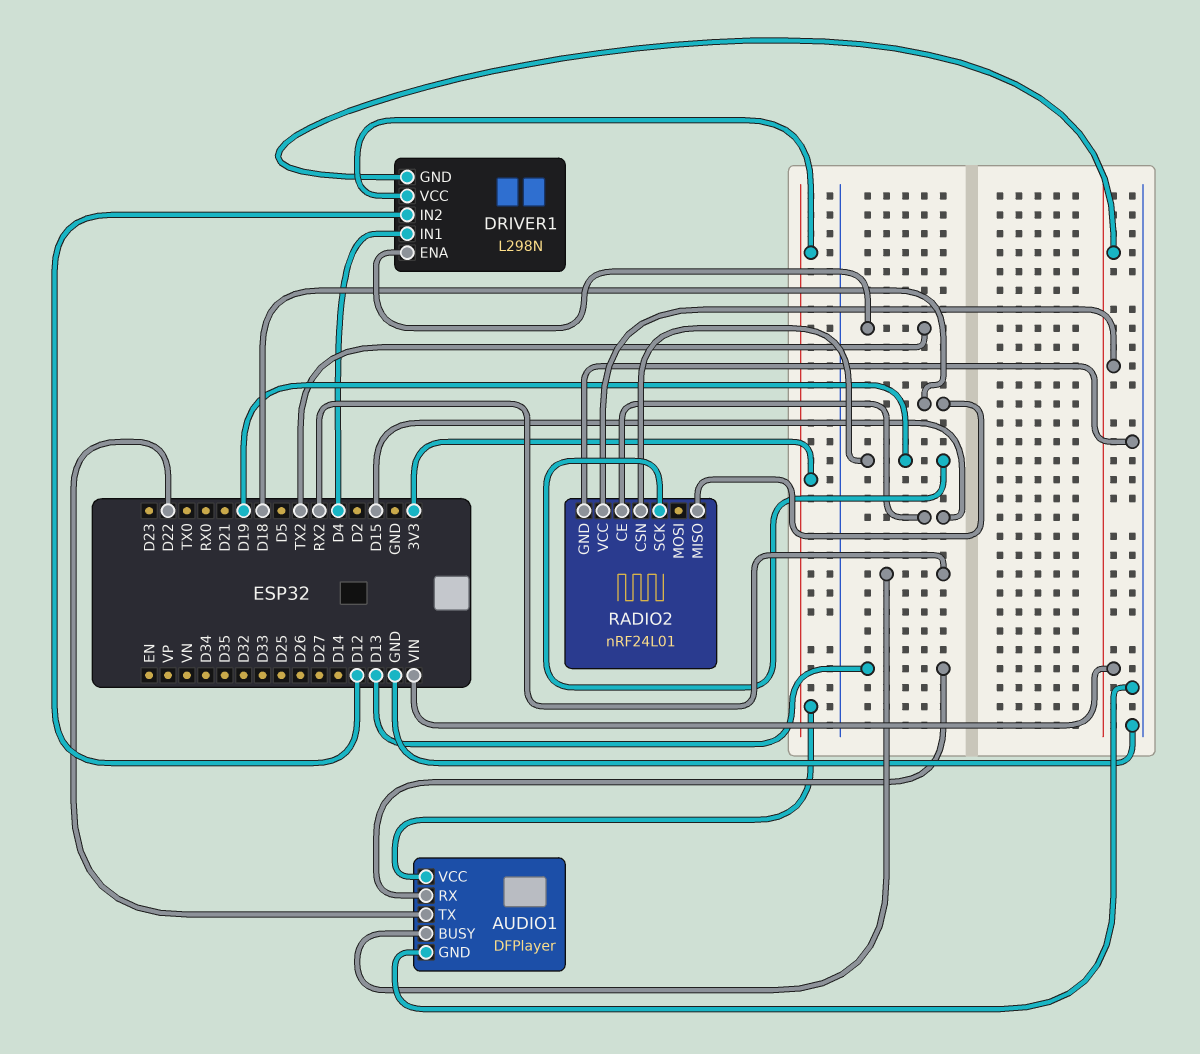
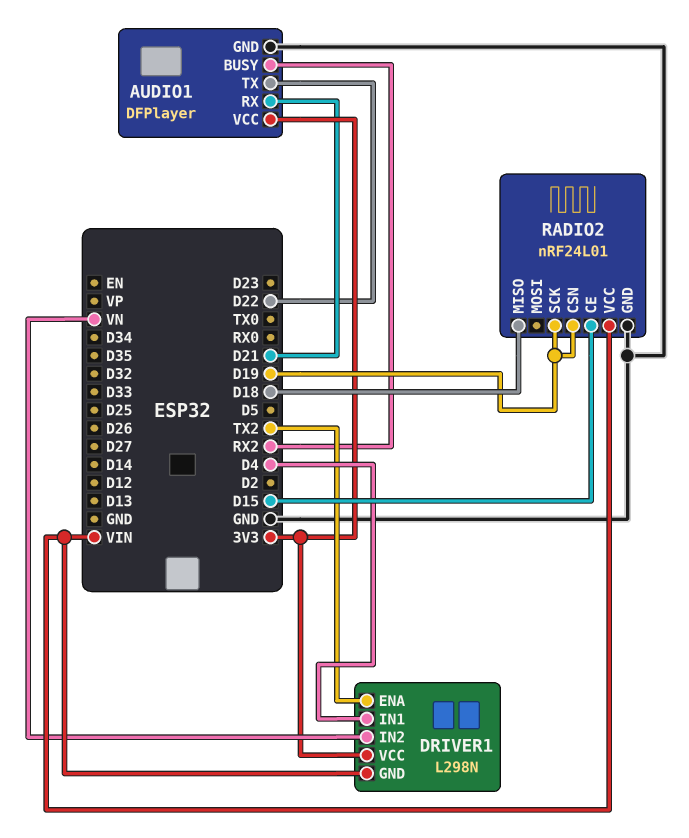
AUDIO1 pin RX: D13 -> D21
DRIVER1 pin IN2: D12 -> VN

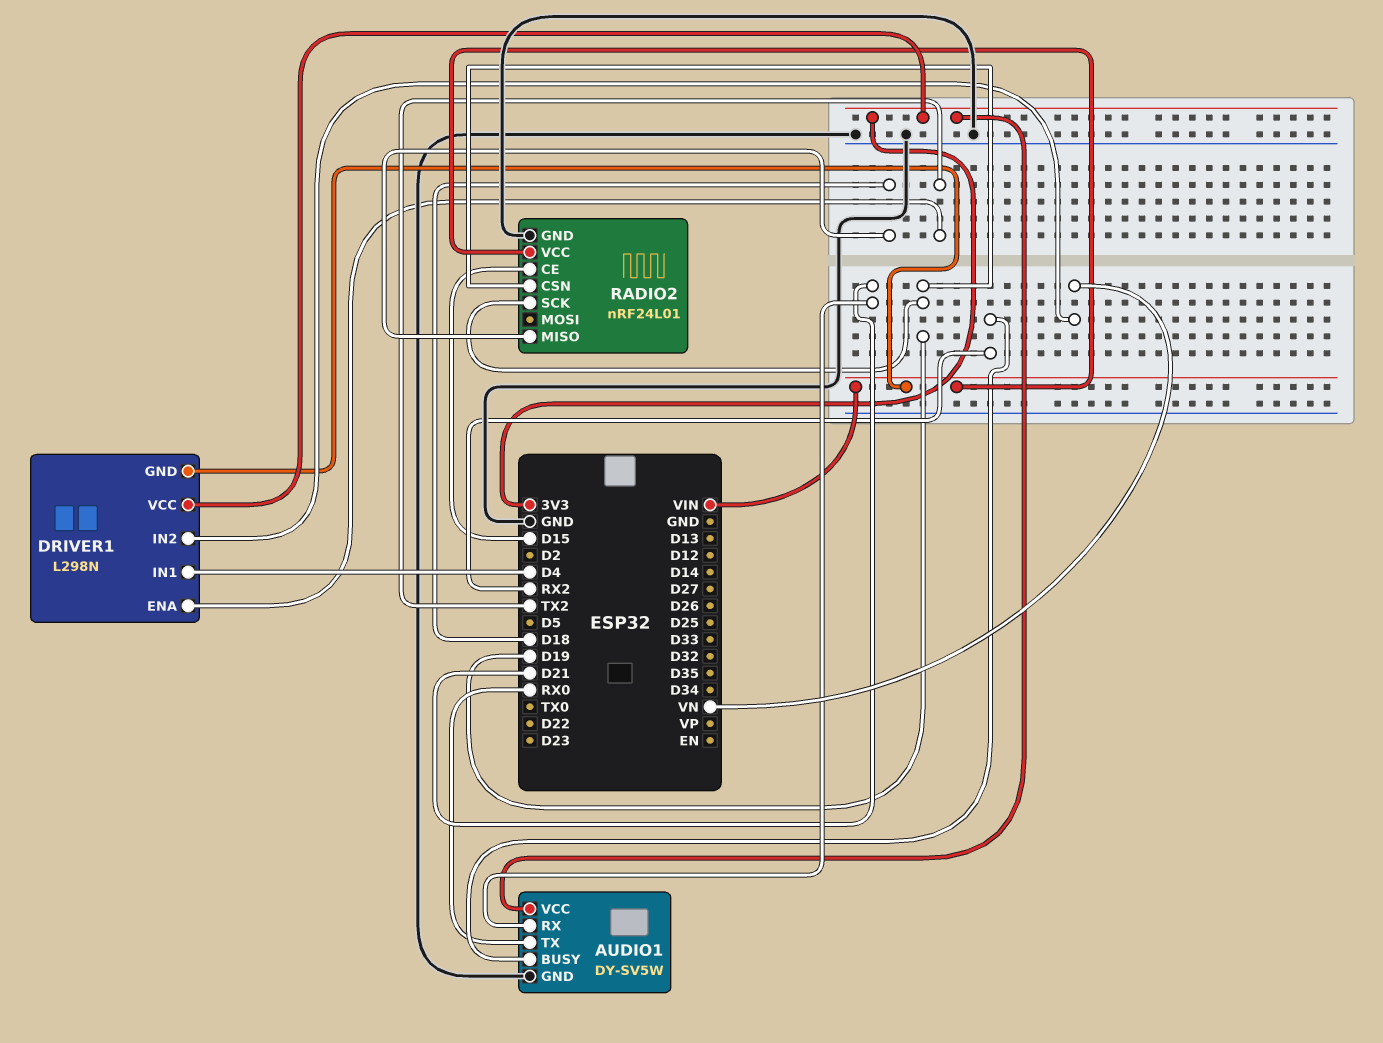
AUDIO1: DFPlayer -> DY-SV5W
AUDIO1 pin TX: D22 -> RX0

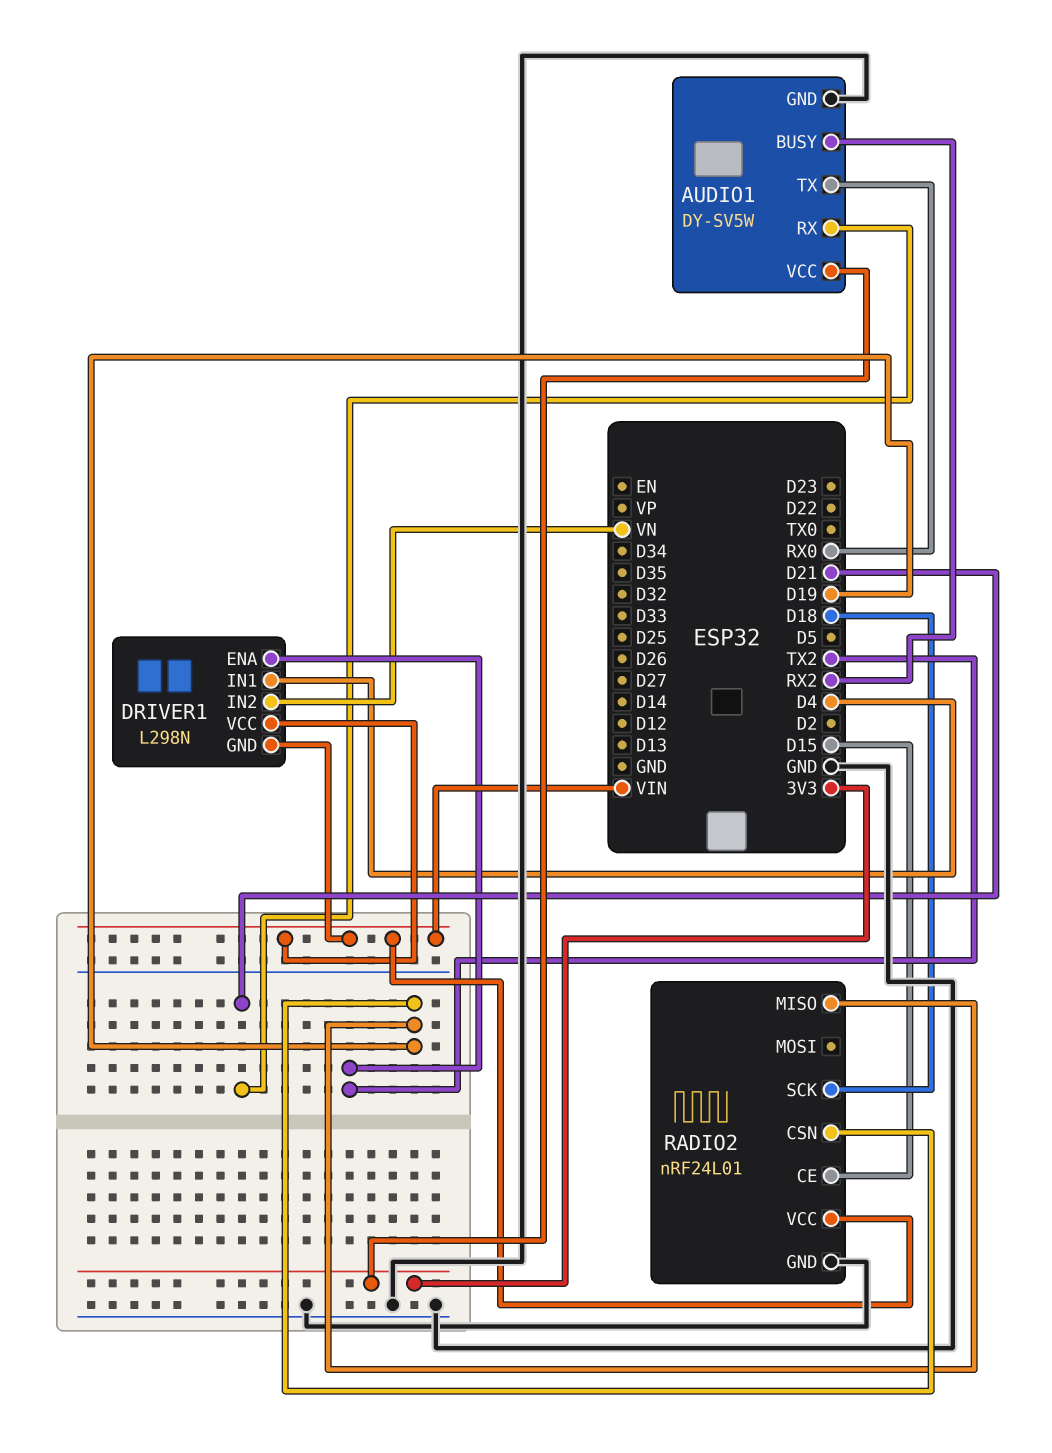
DRIVER1 pin VCC: 3V3 -> VIN
RADIO2 pin MISO: D18 -> D19
RADIO2 pin SCK: D19 -> D18

